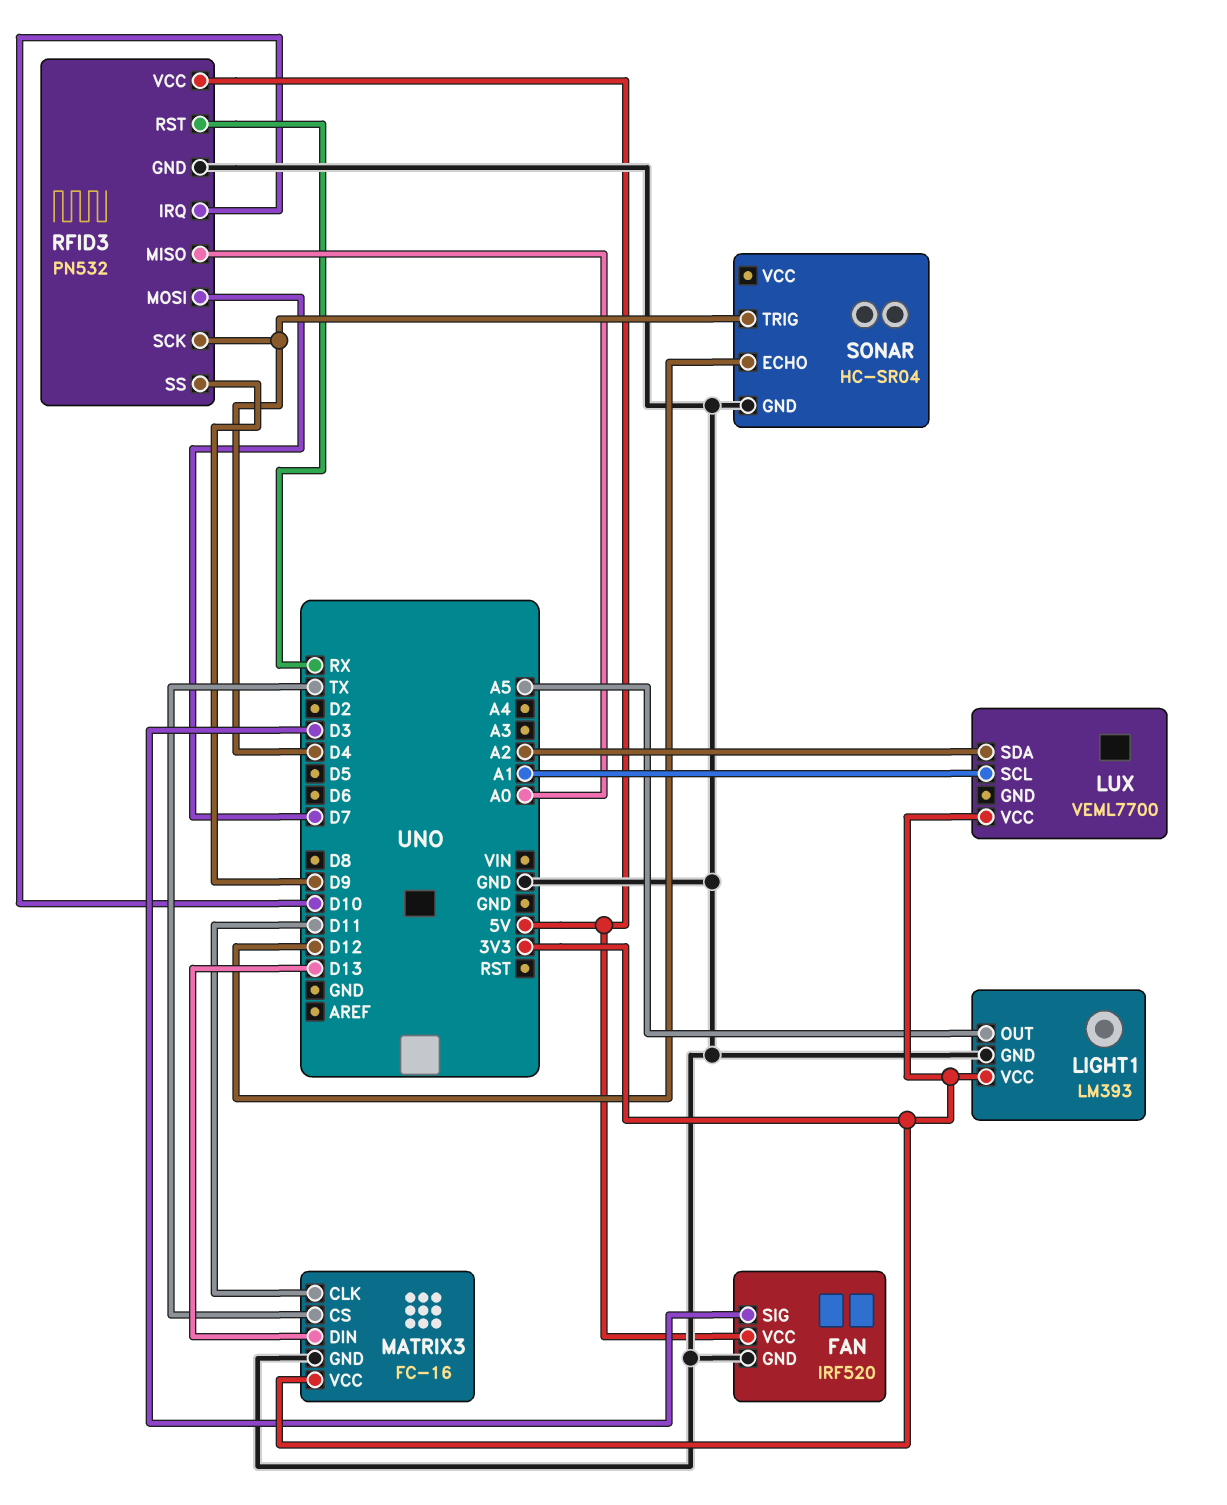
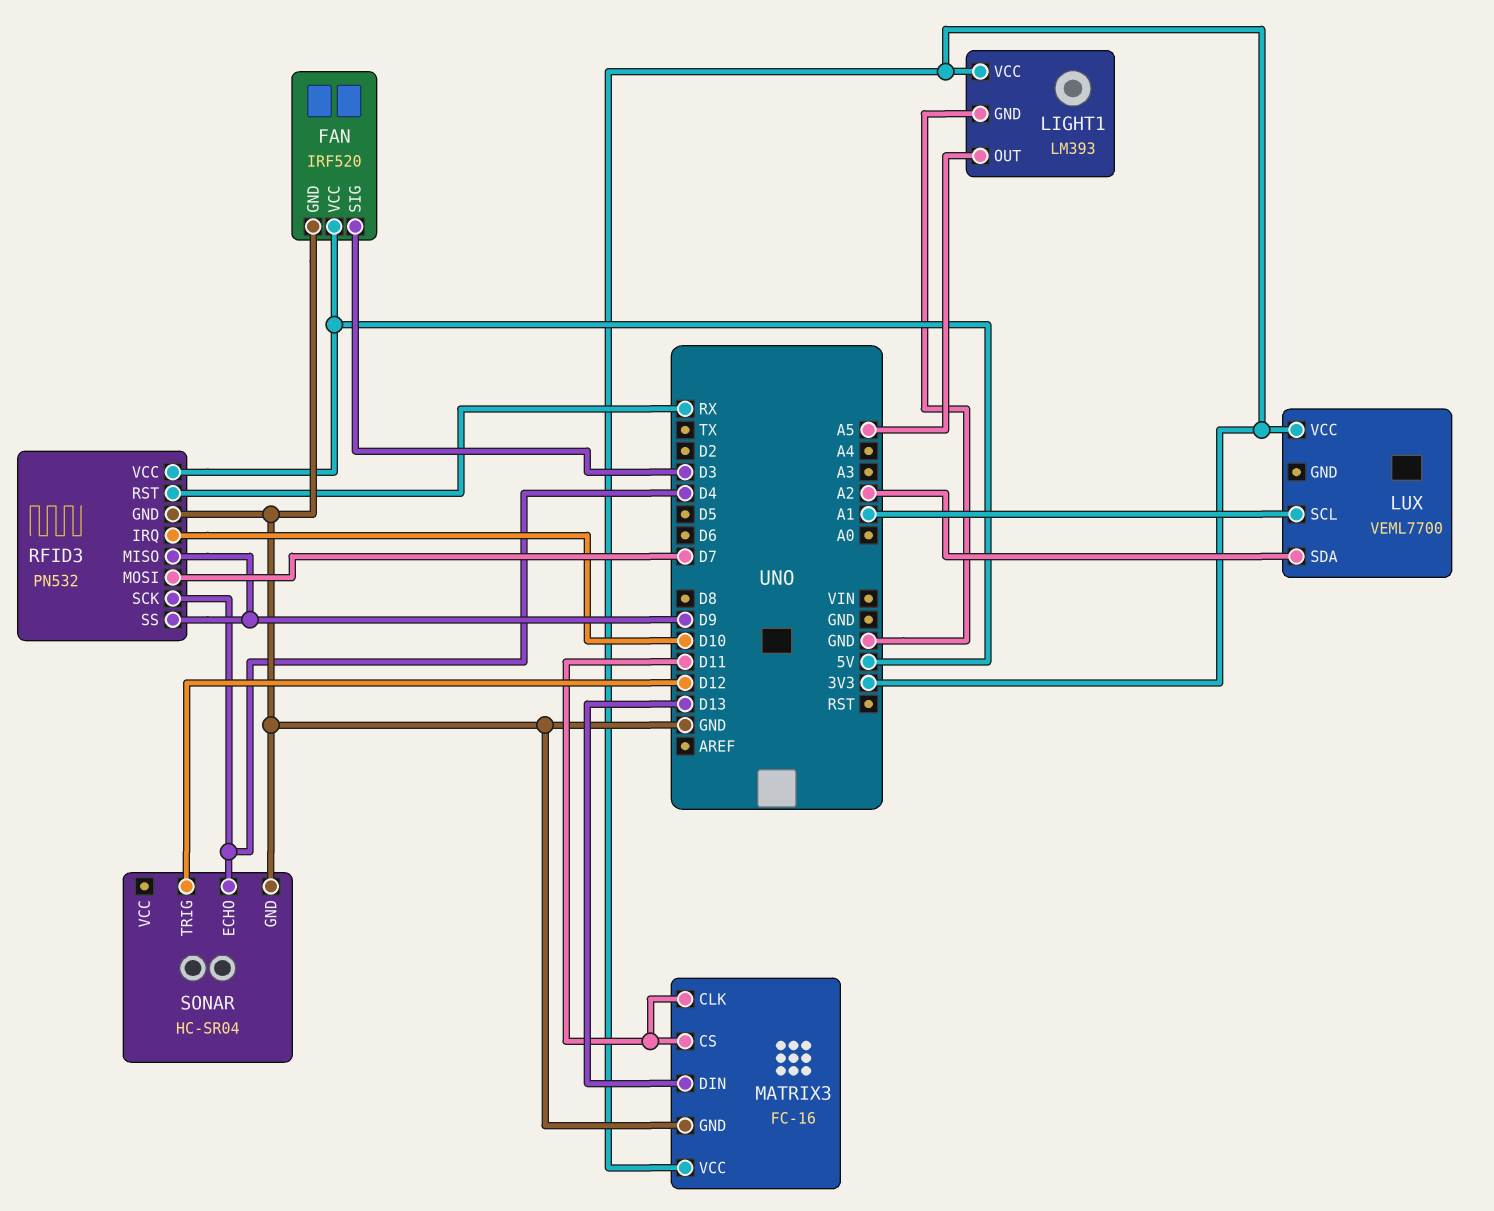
MATRIX3 pin CS: TX -> D11
RFID3 pin MISO: A0 -> D9
SONAR pin ECHO: D12 -> D4
SONAR pin TRIG: D4 -> D12

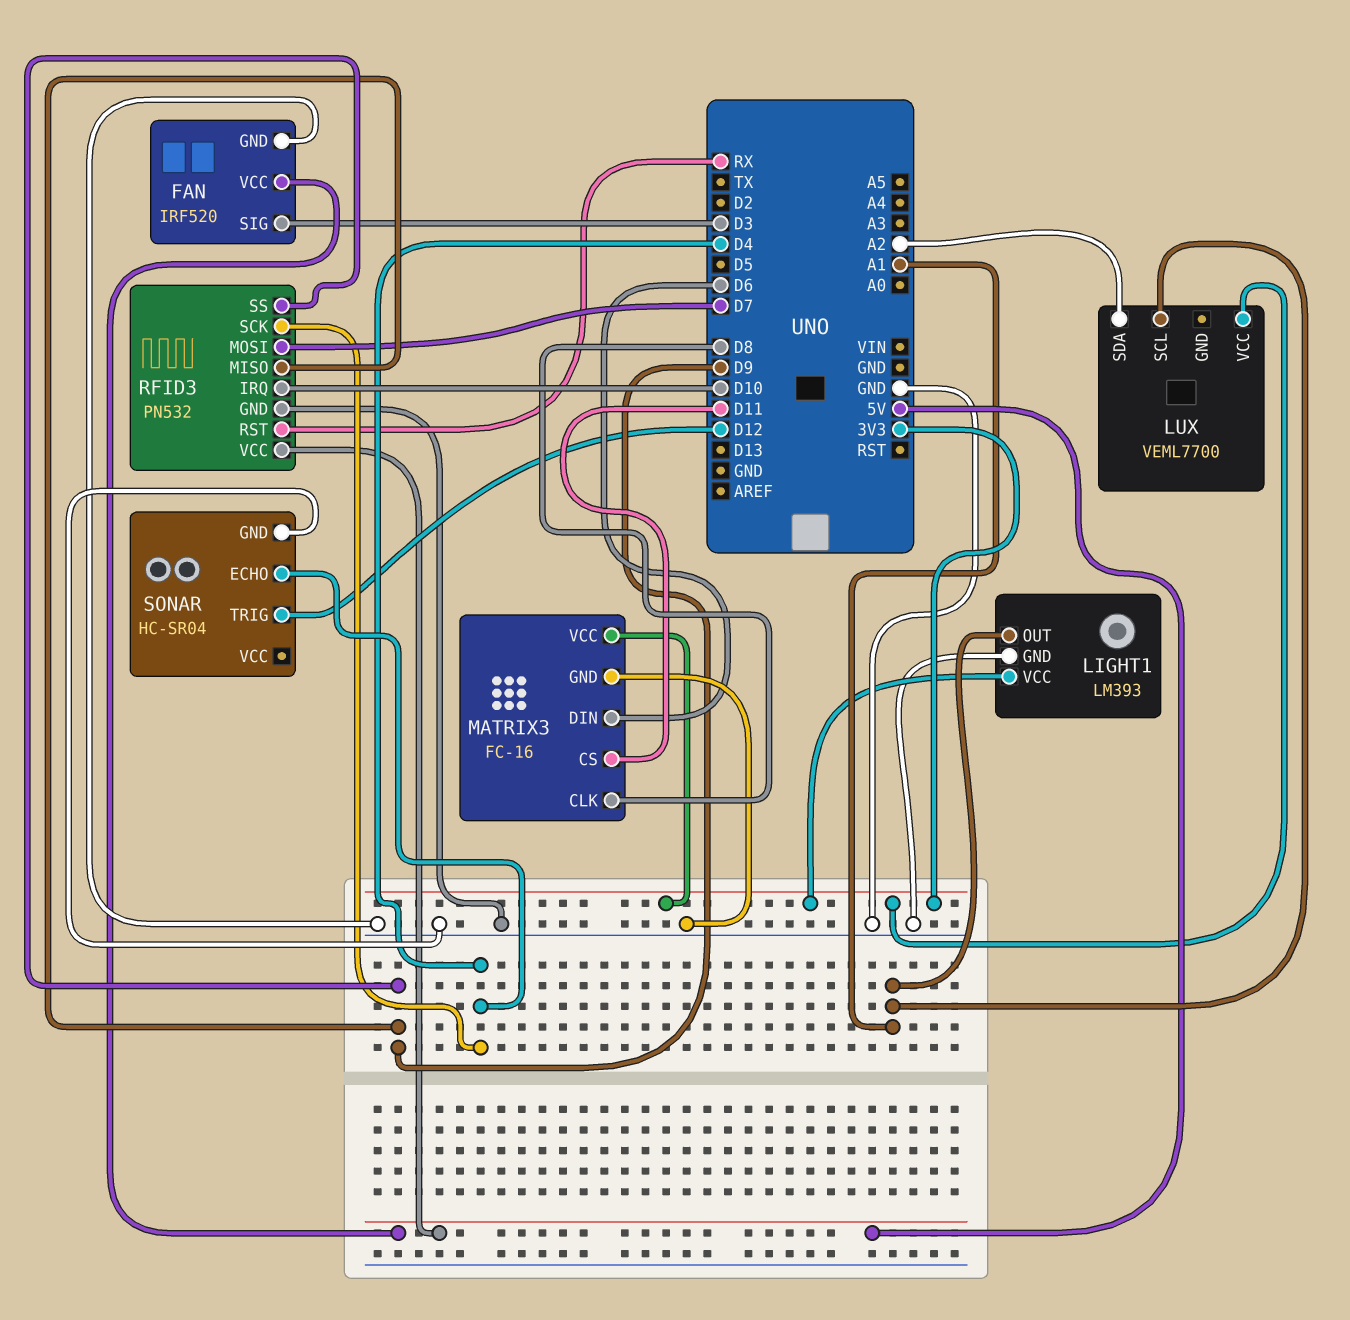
LIGHT1 pin OUT: A5 -> A1
MATRIX3 pin CLK: D11 -> D8
MATRIX3 pin DIN: D13 -> D6

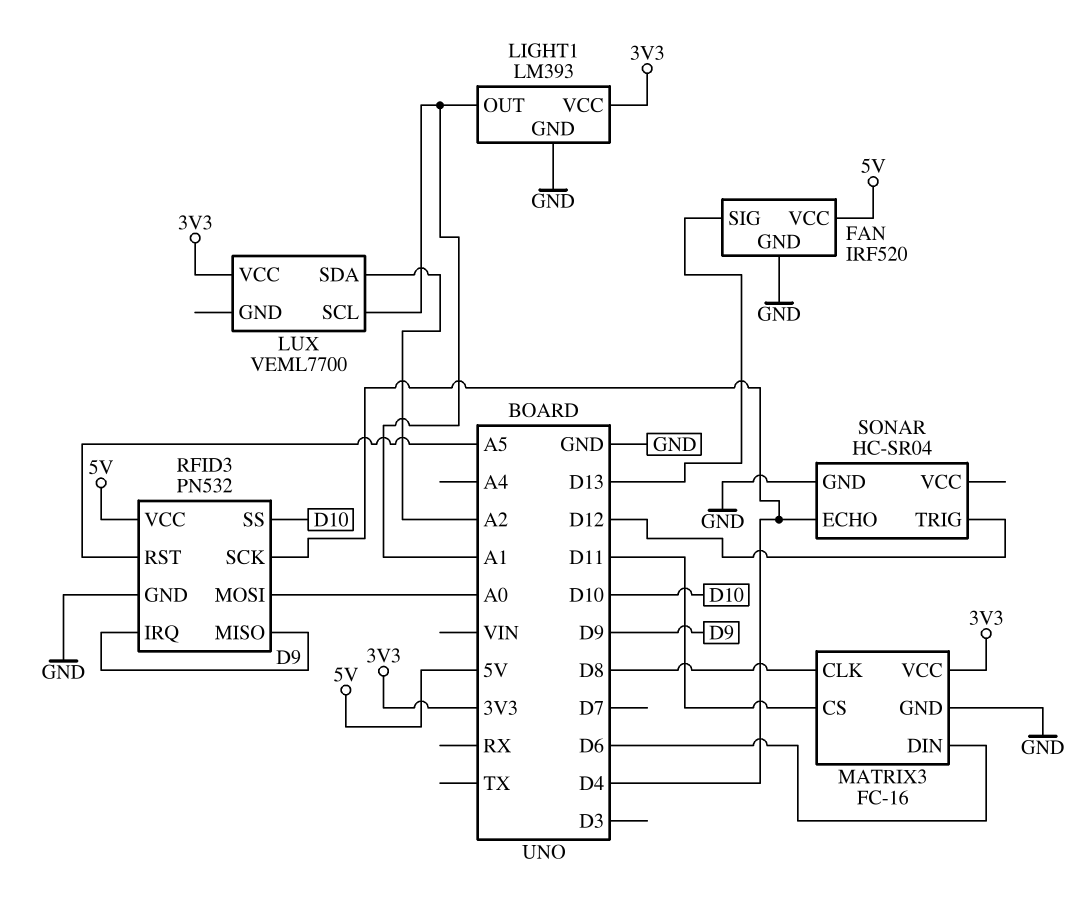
FAN pin SIG: D3 -> D13
RFID3 pin IRQ: D10 -> D9
RFID3 pin MOSI: D7 -> A0
RFID3 pin RST: RX -> A5
RFID3 pin SS: D9 -> D10

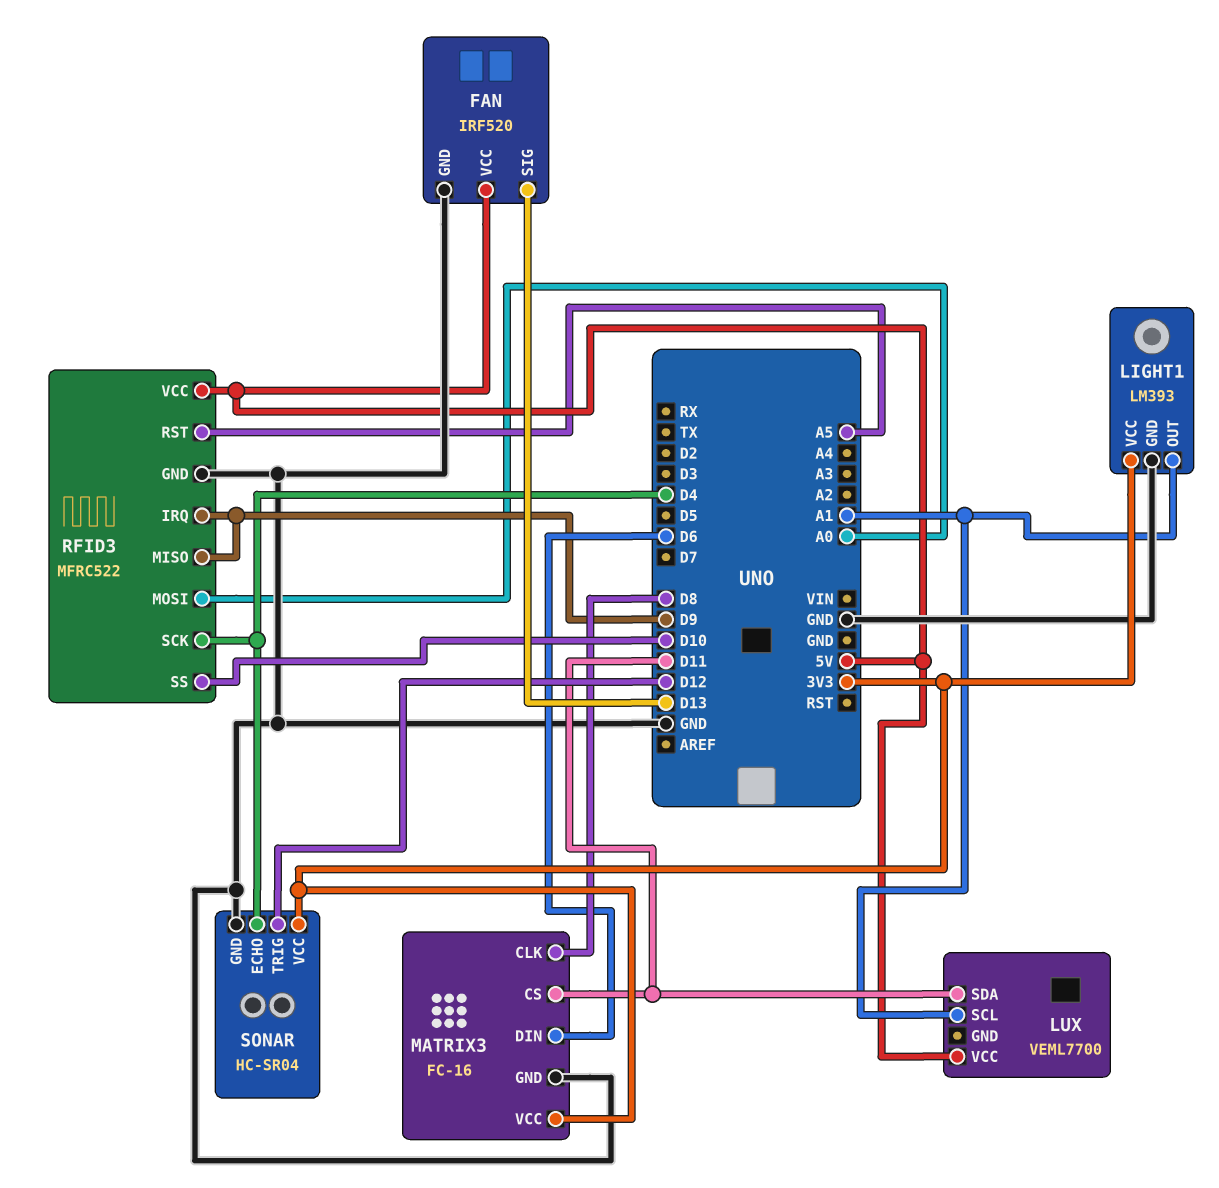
LUX pin SDA: A2 -> D11
LUX pin VCC: 3V3 -> 5V
RFID3: PN532 -> MFRC522
SONAR pin VCC: none -> 3V3

